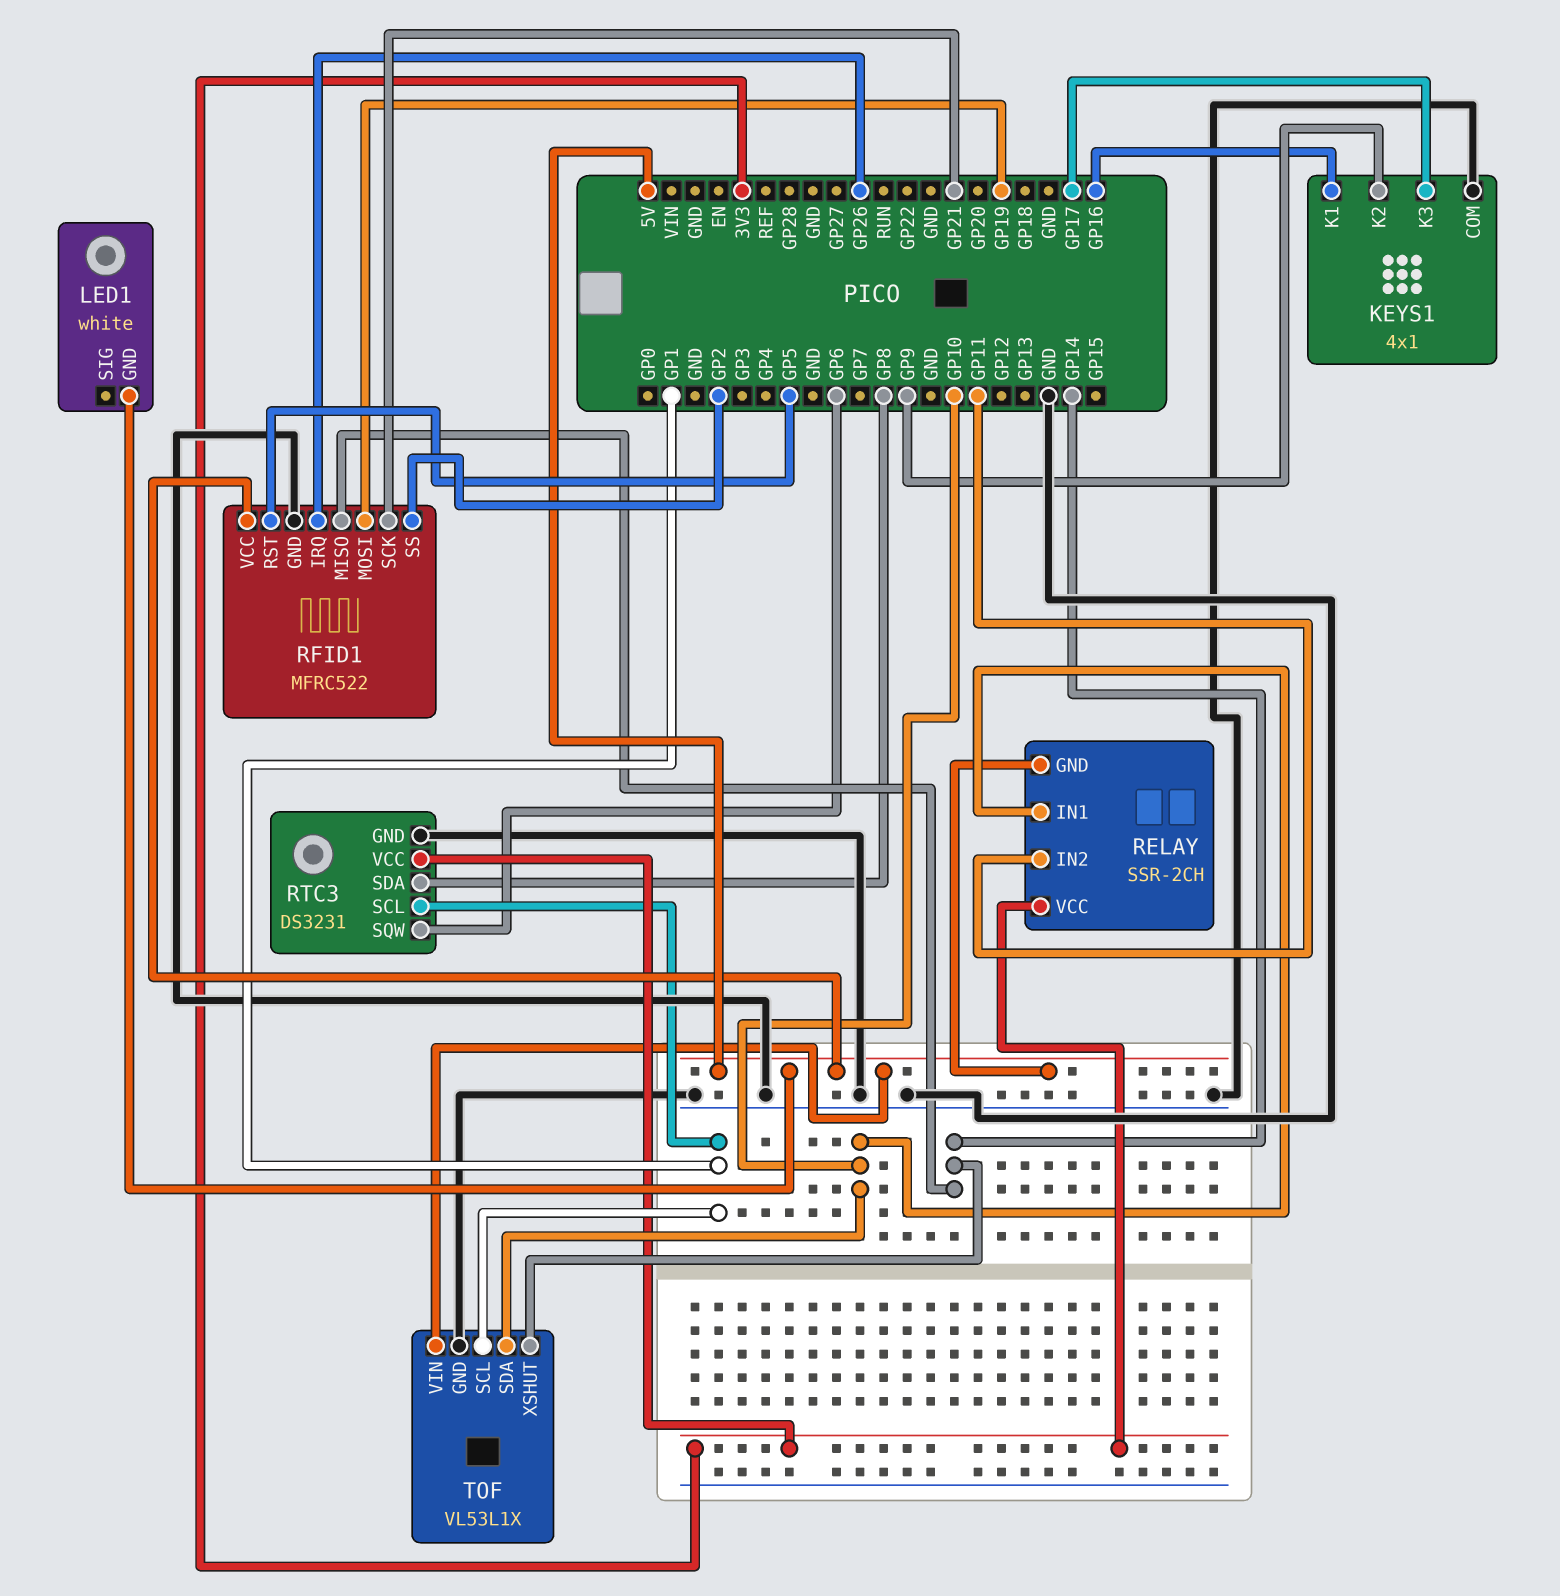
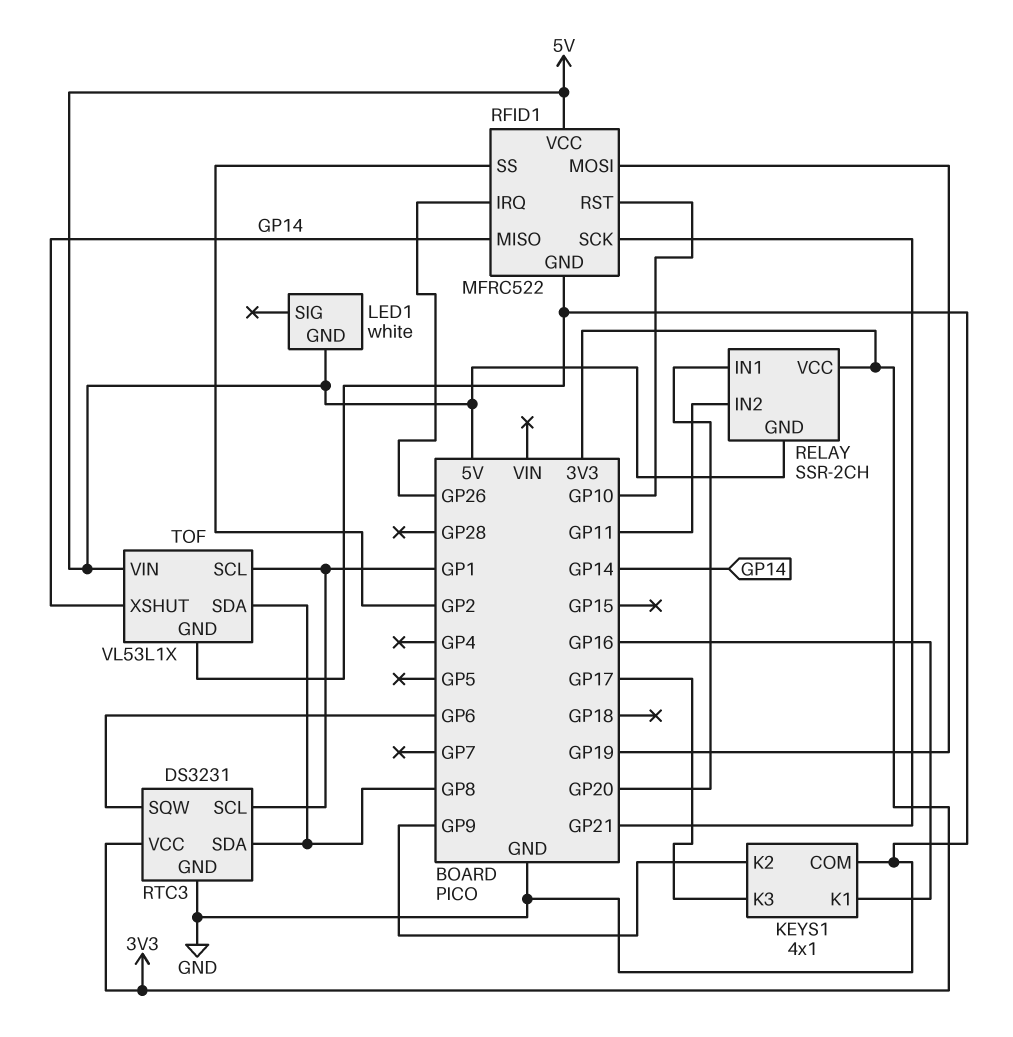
RELAY pin IN1: GP10 -> GP20
RFID1 pin RST: GP5 -> GP10
TOF pin SDA: GP10 -> GP8

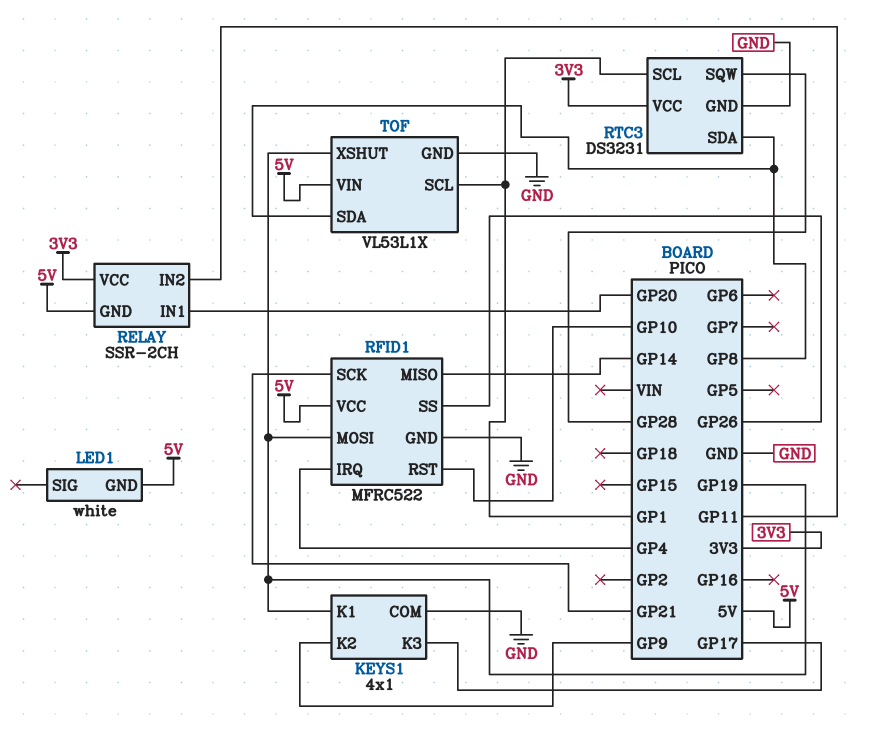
KEYS1 pin K1: GP16 -> GP19
RFID1 pin IRQ: GP26 -> GP4
RFID1 pin SS: GP2 -> GP26
RTC3 pin SQW: GP6 -> GP28
TOF pin XSHUT: GP14 -> GP19

